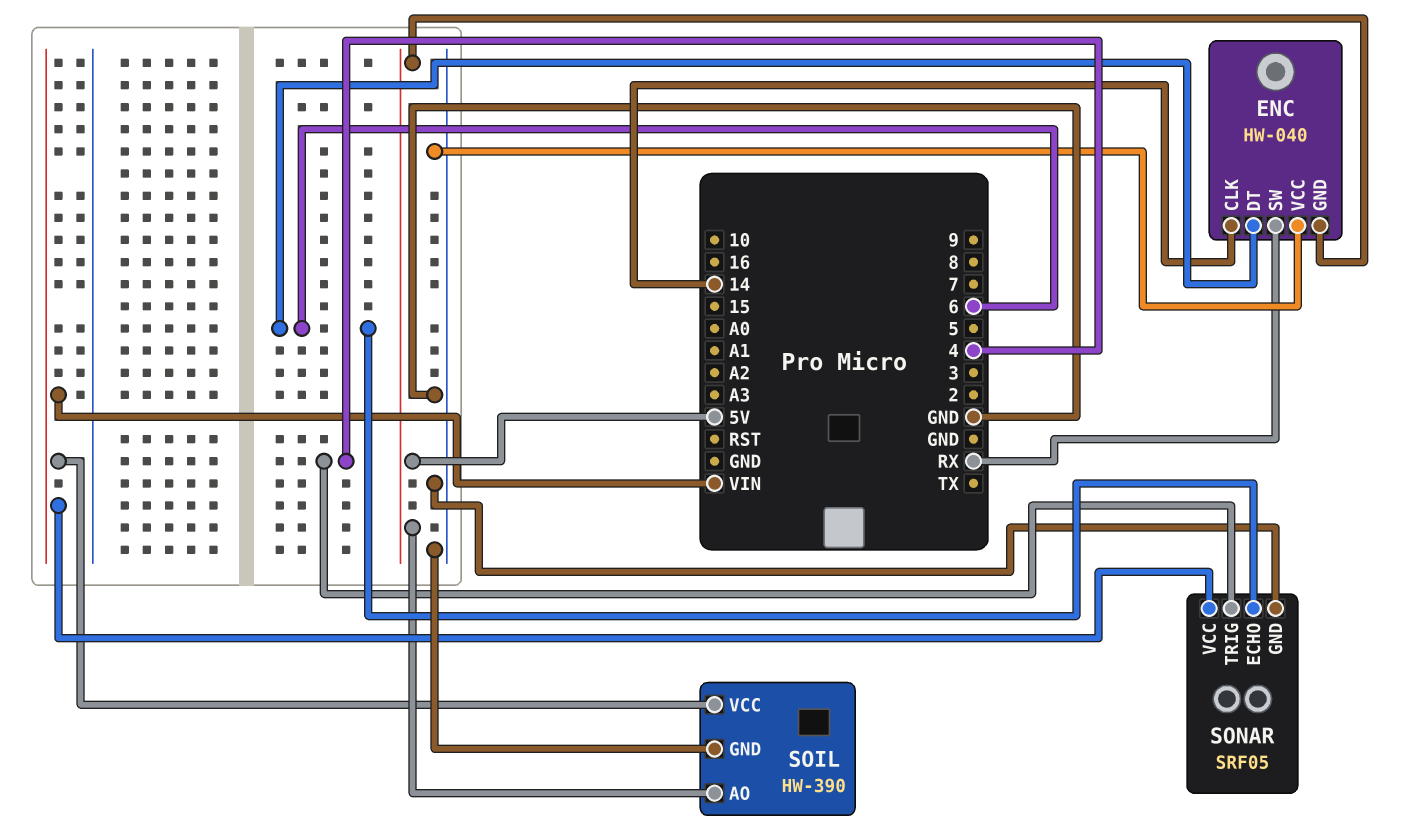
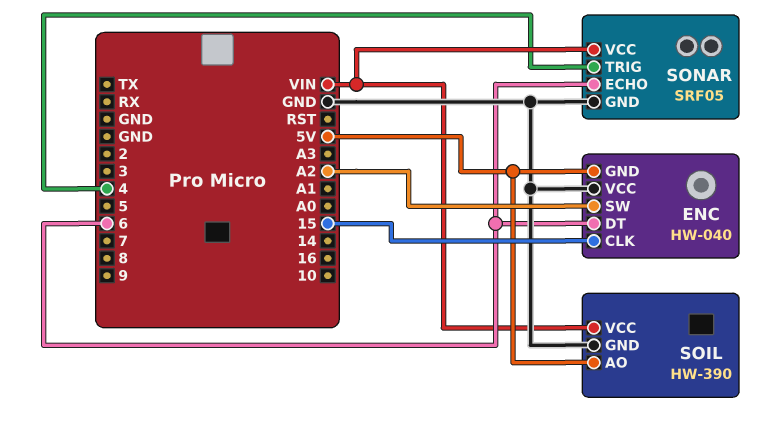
ENC pin CLK: 14 -> 15
ENC pin SW: RX -> A2

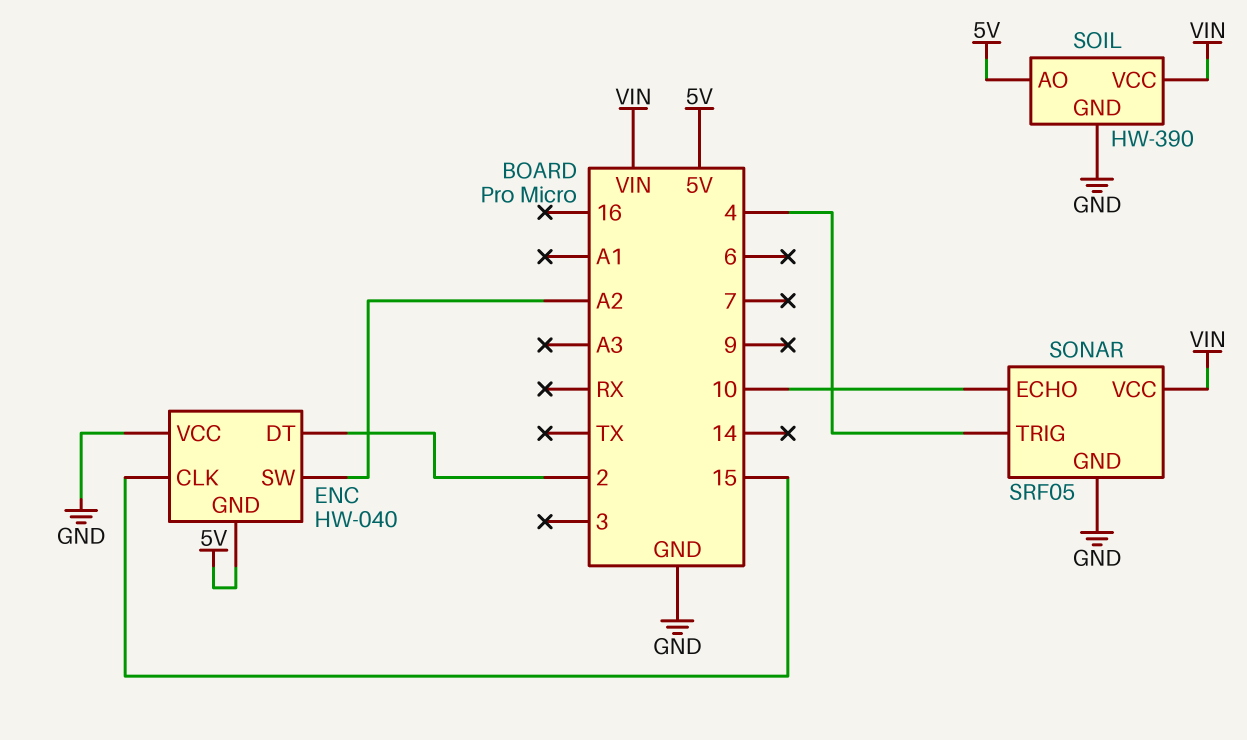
ENC pin DT: 6 -> 2
SONAR pin ECHO: 6 -> 10

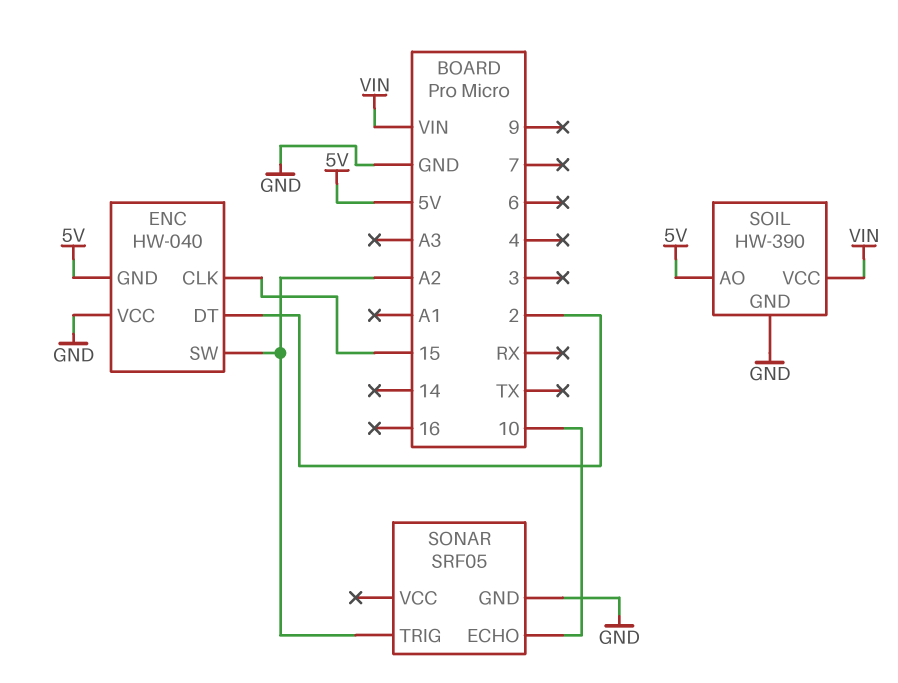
SONAR pin TRIG: 4 -> A2
SONAR pin VCC: VIN -> none

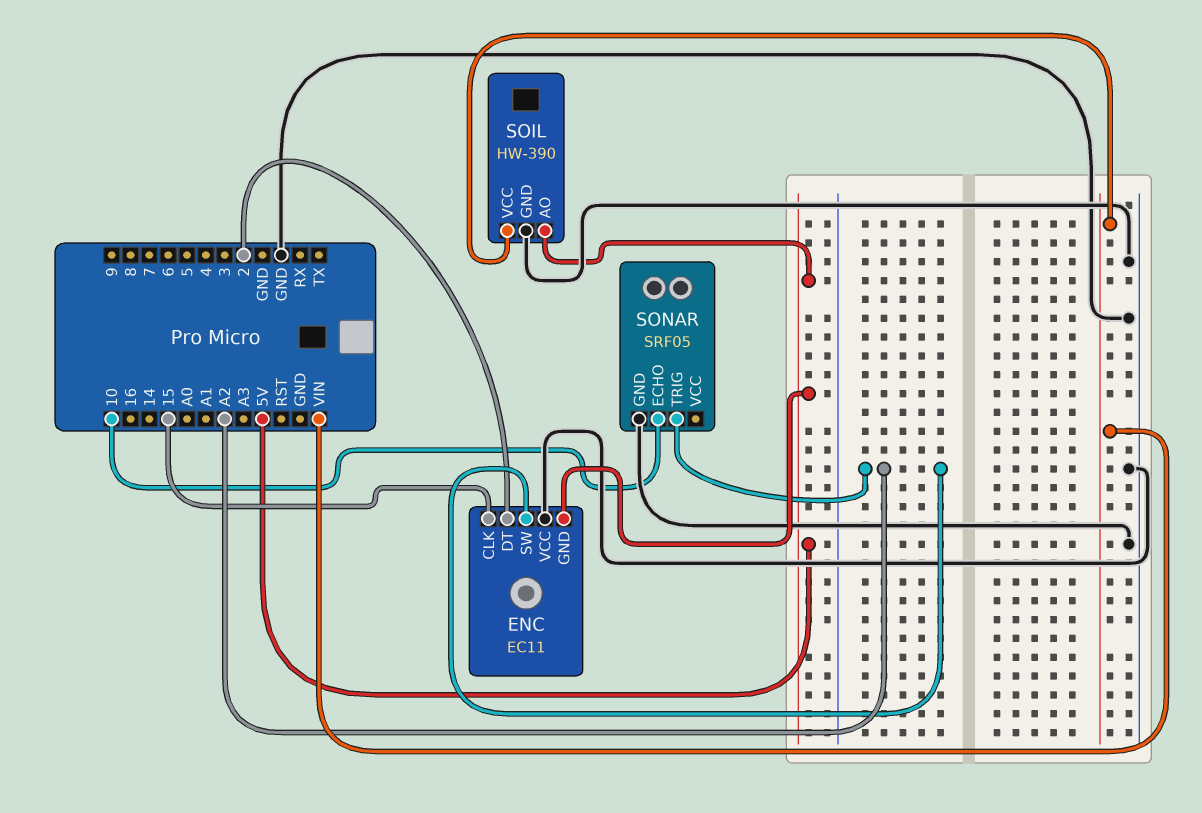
ENC: HW-040 -> EC11

